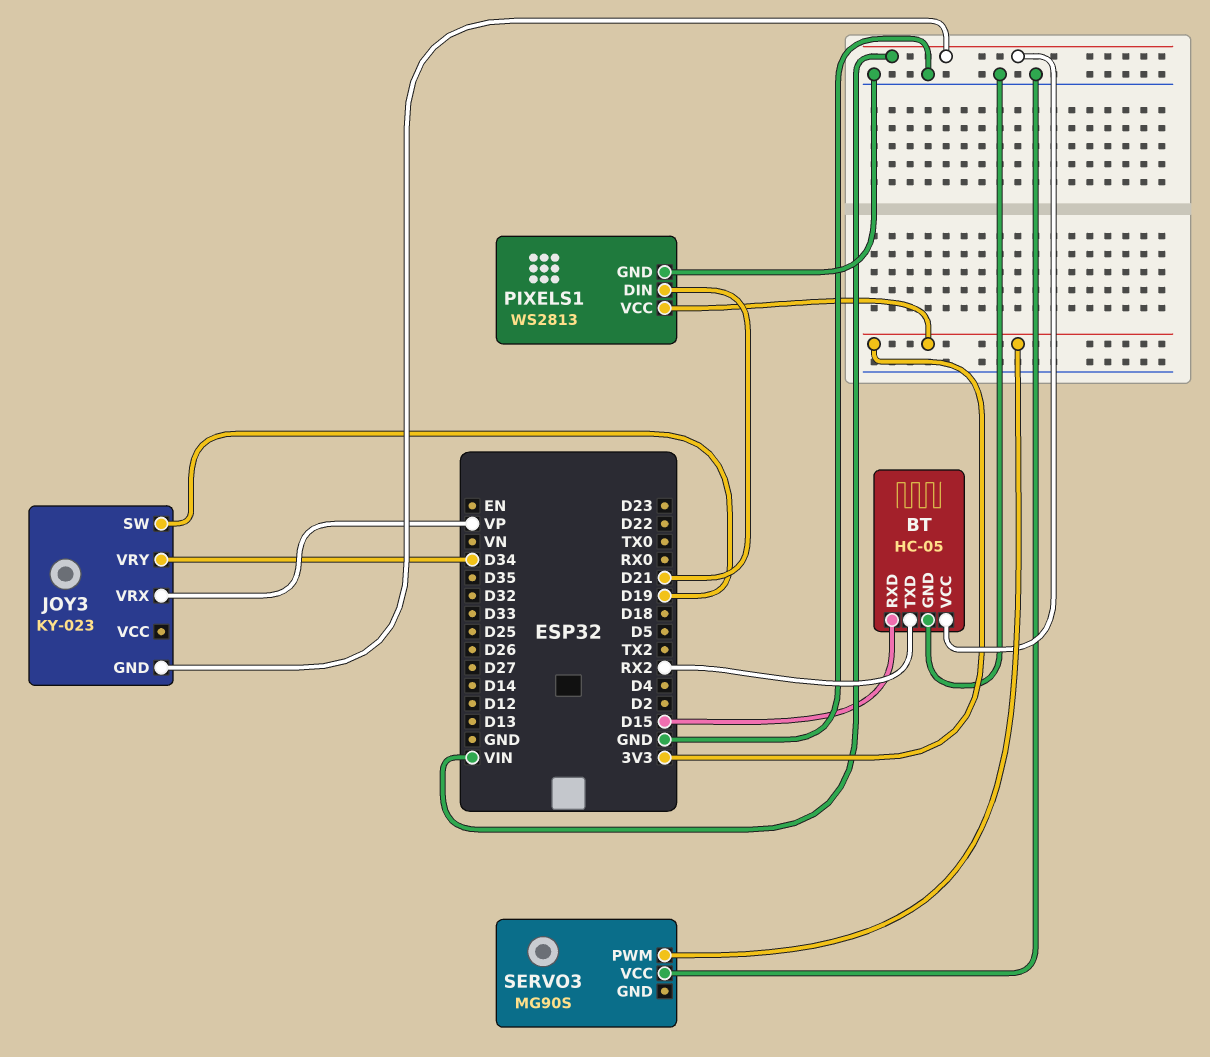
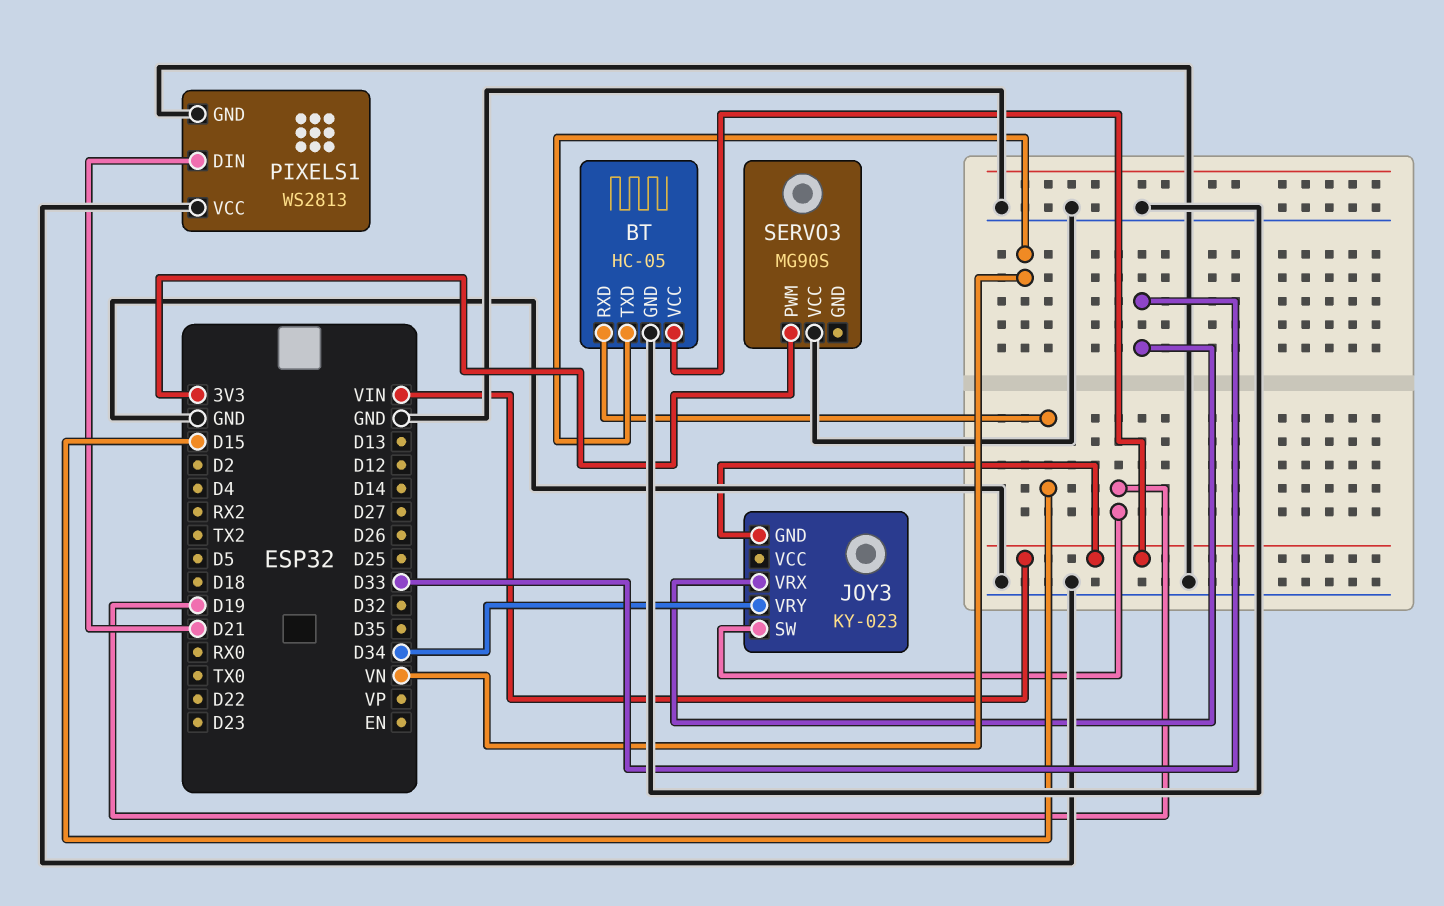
BT pin TXD: RX2 -> VN
JOY3 pin VRX: VP -> D33
PIXELS1 pin VCC: 3V3 -> GND

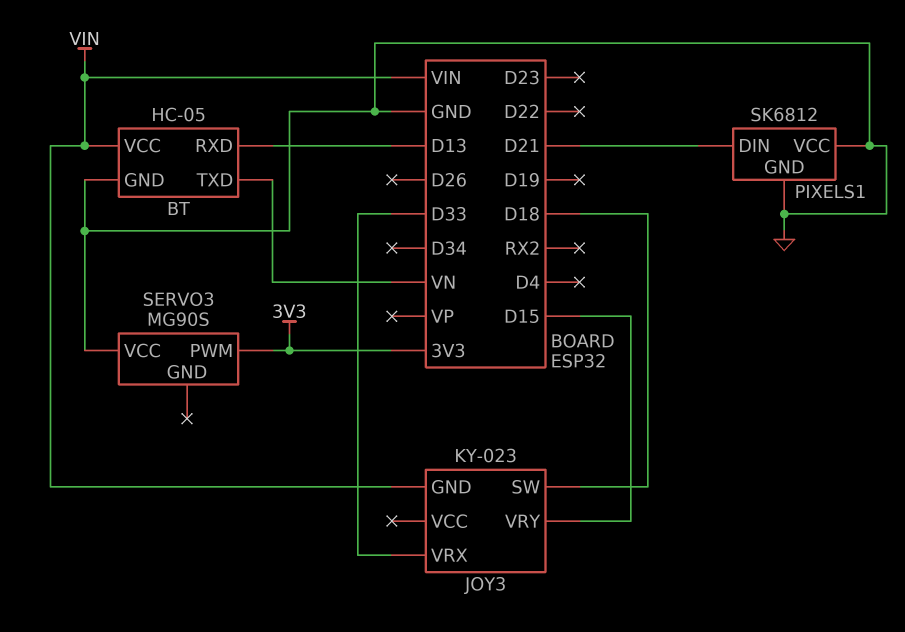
BT pin RXD: D15 -> D13
JOY3 pin SW: D19 -> D18
JOY3 pin VRY: D34 -> D15
PIXELS1: WS2813 -> SK6812

